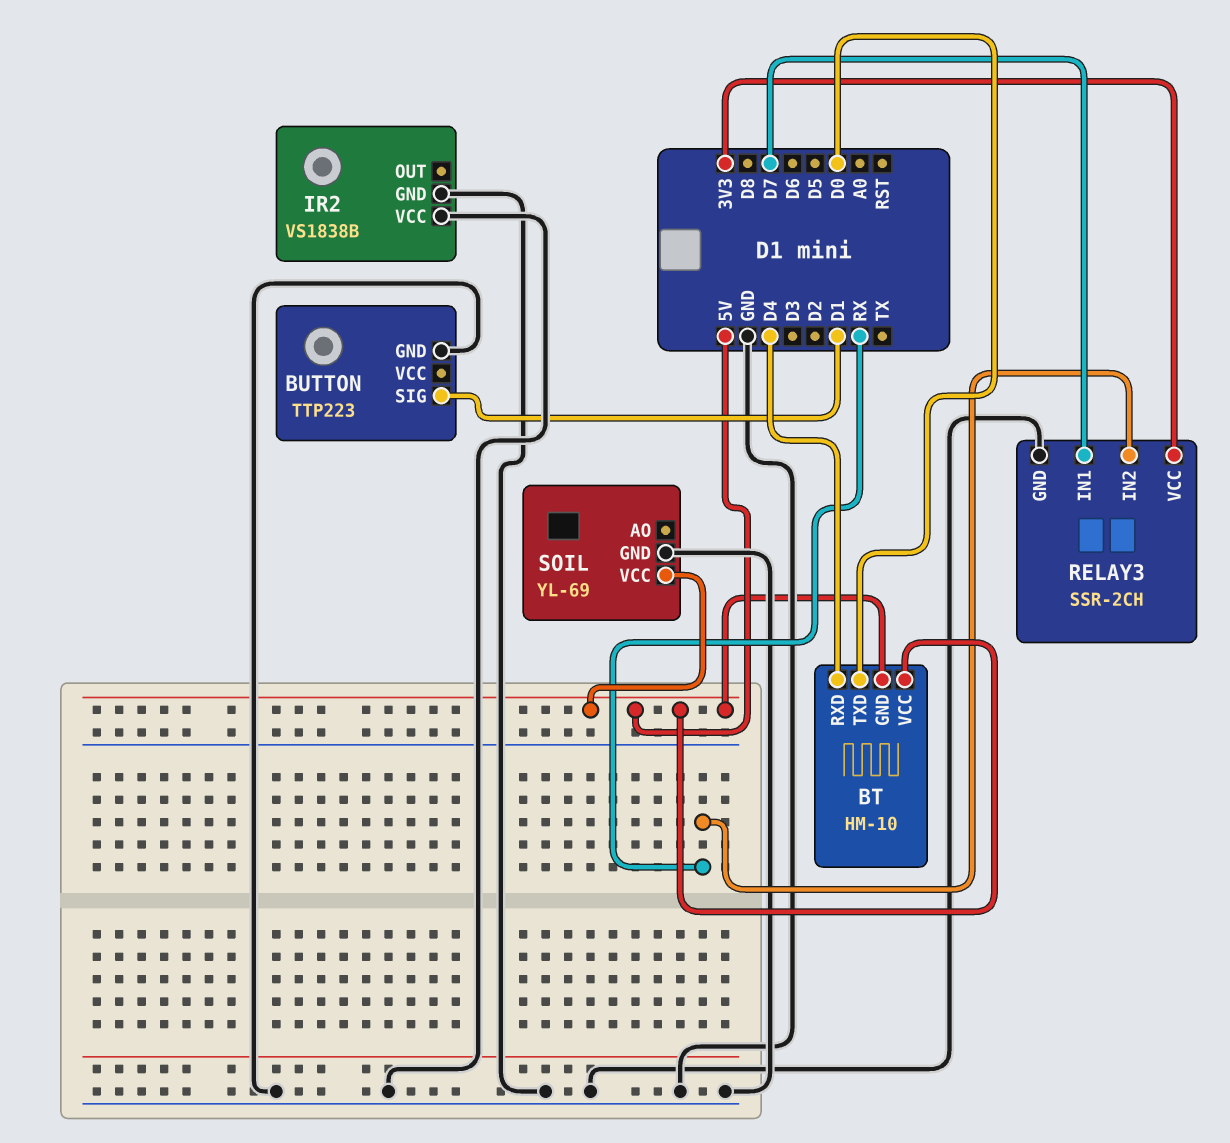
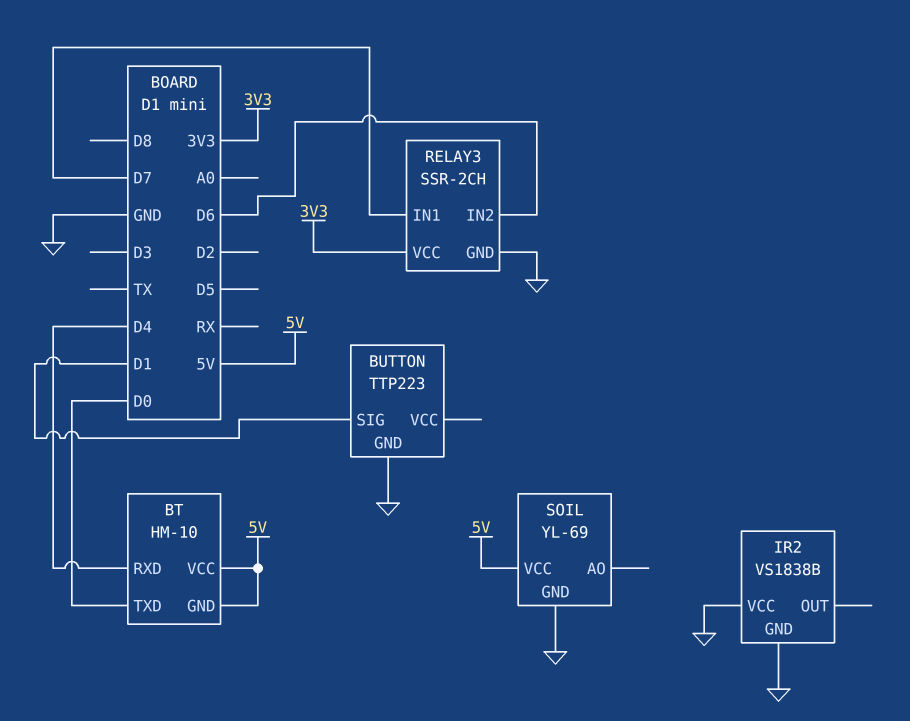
RELAY3 pin IN2: RX -> D6

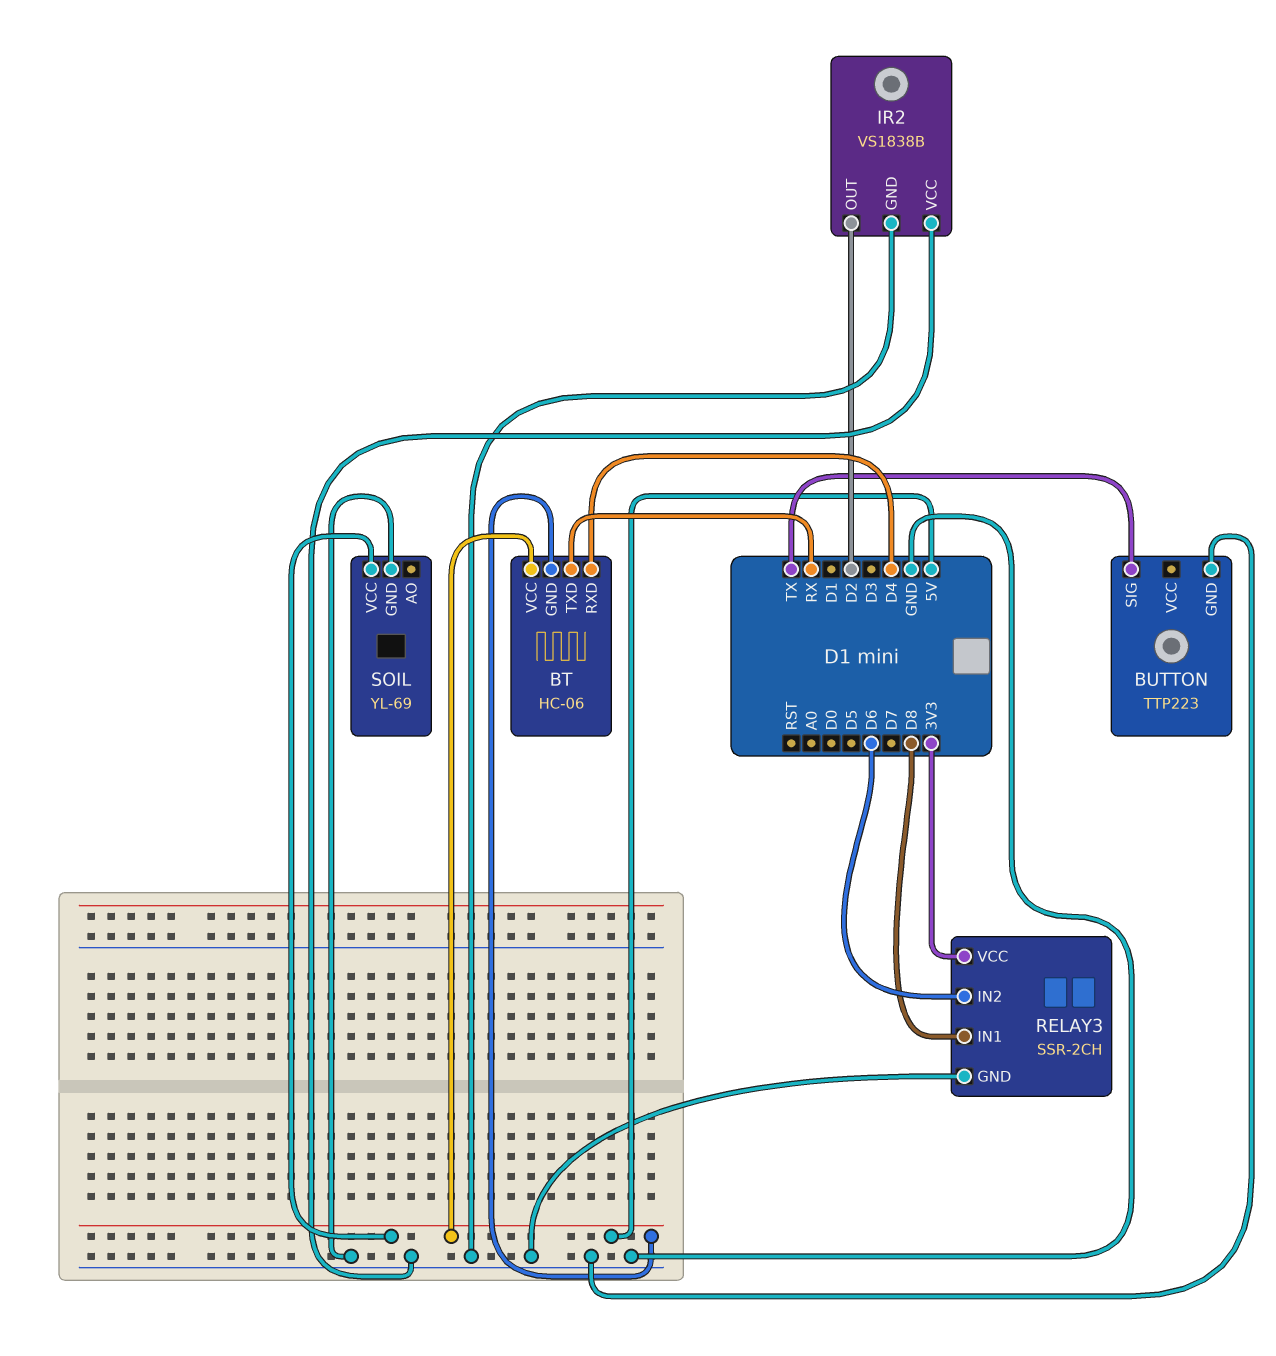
BT: HM-10 -> HC-06
BT pin TXD: D0 -> RX
BUTTON pin SIG: D1 -> TX
IR2 pin OUT: none -> D2
RELAY3 pin IN1: D7 -> D8

